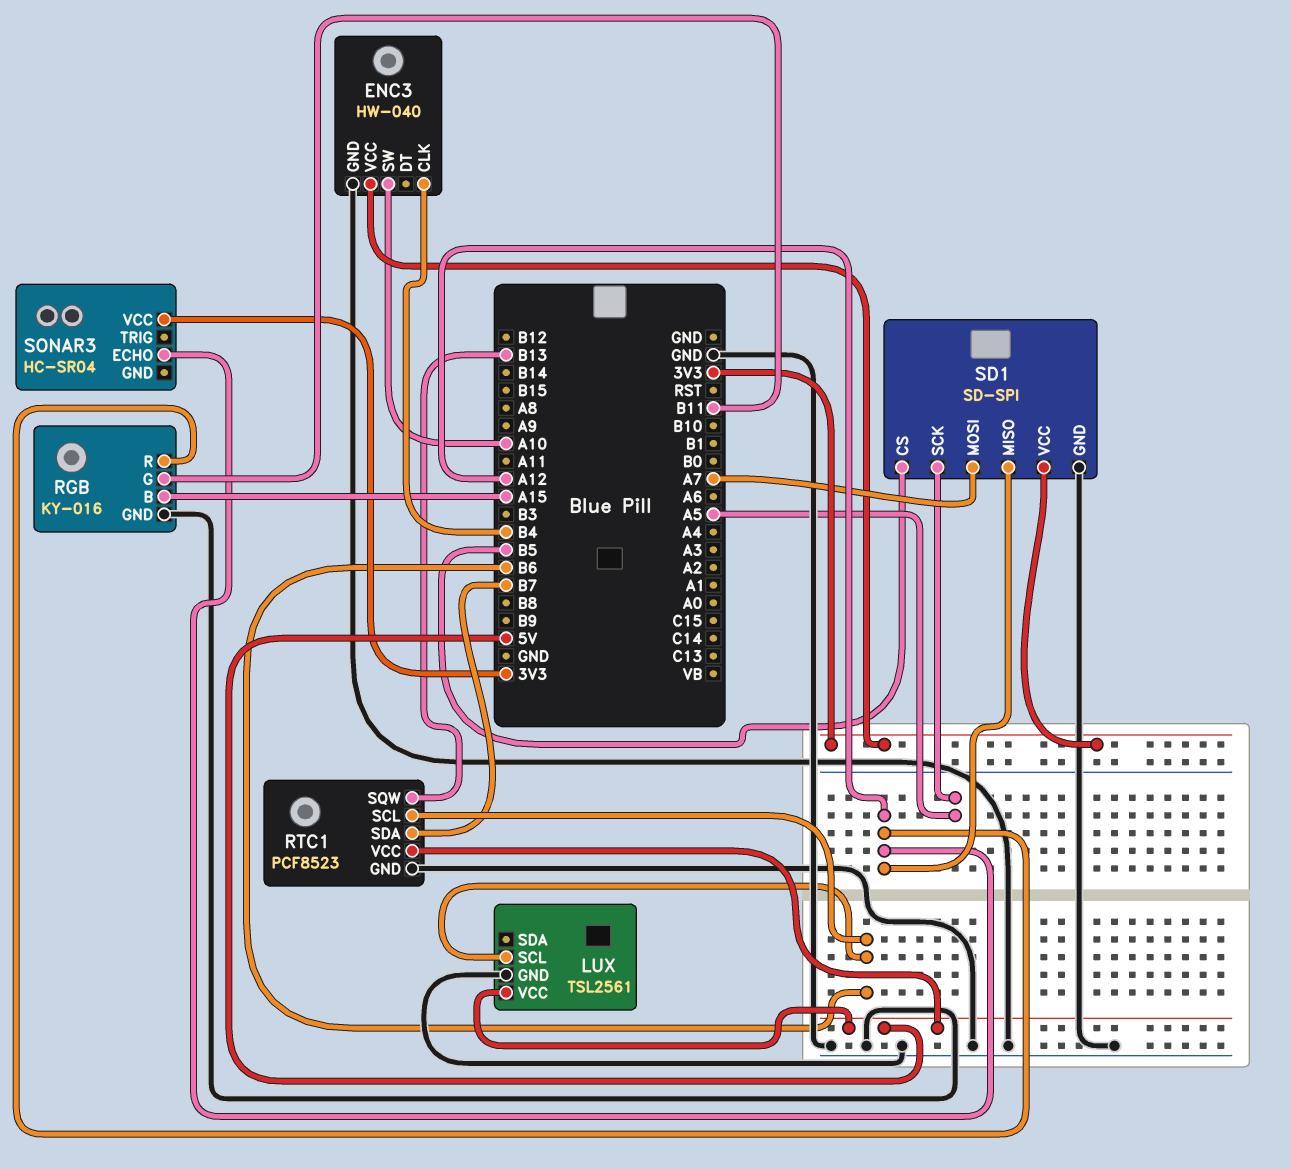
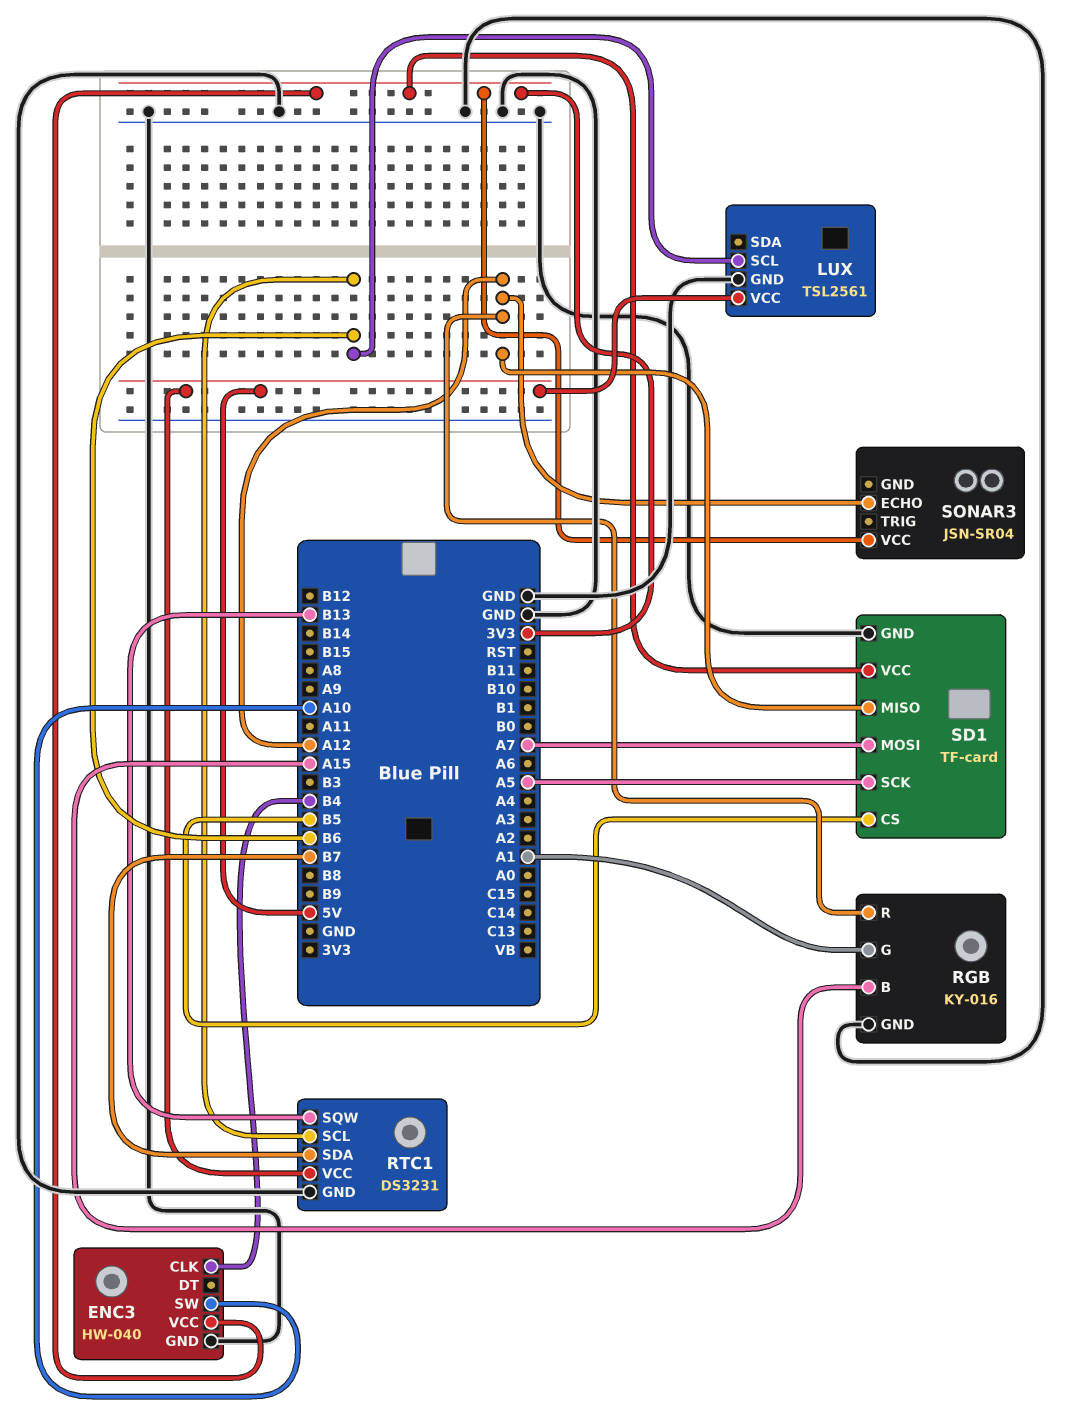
RGB pin G: B11 -> A1
RTC1: PCF8523 -> DS3231
SD1: SD-SPI -> TF-card
SONAR3: HC-SR04 -> JSN-SR04

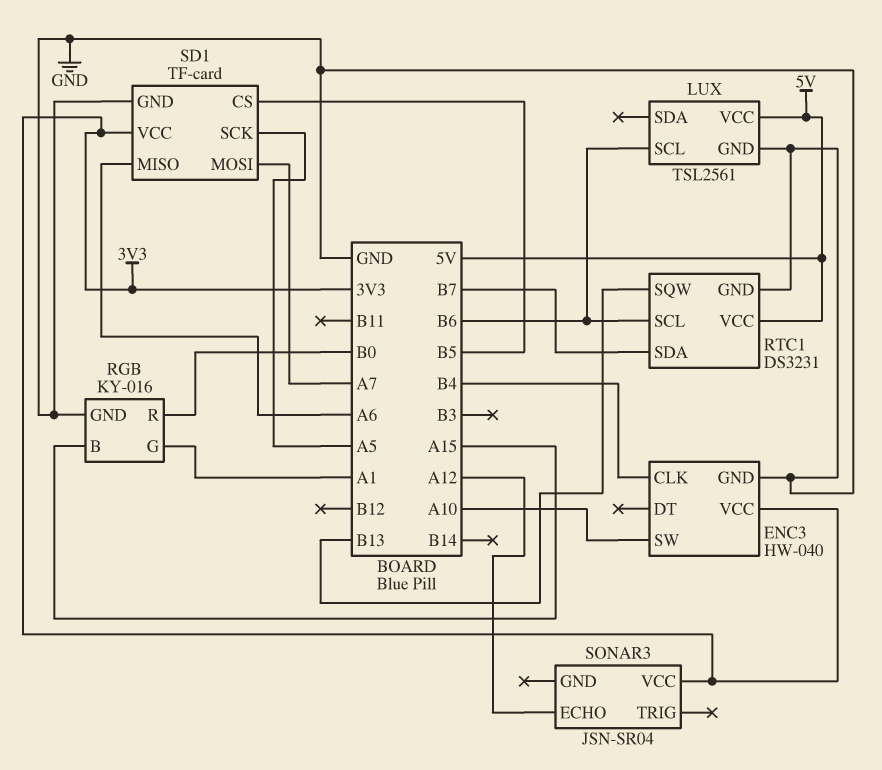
RGB pin R: A12 -> B0
SD1 pin MISO: A12 -> A6

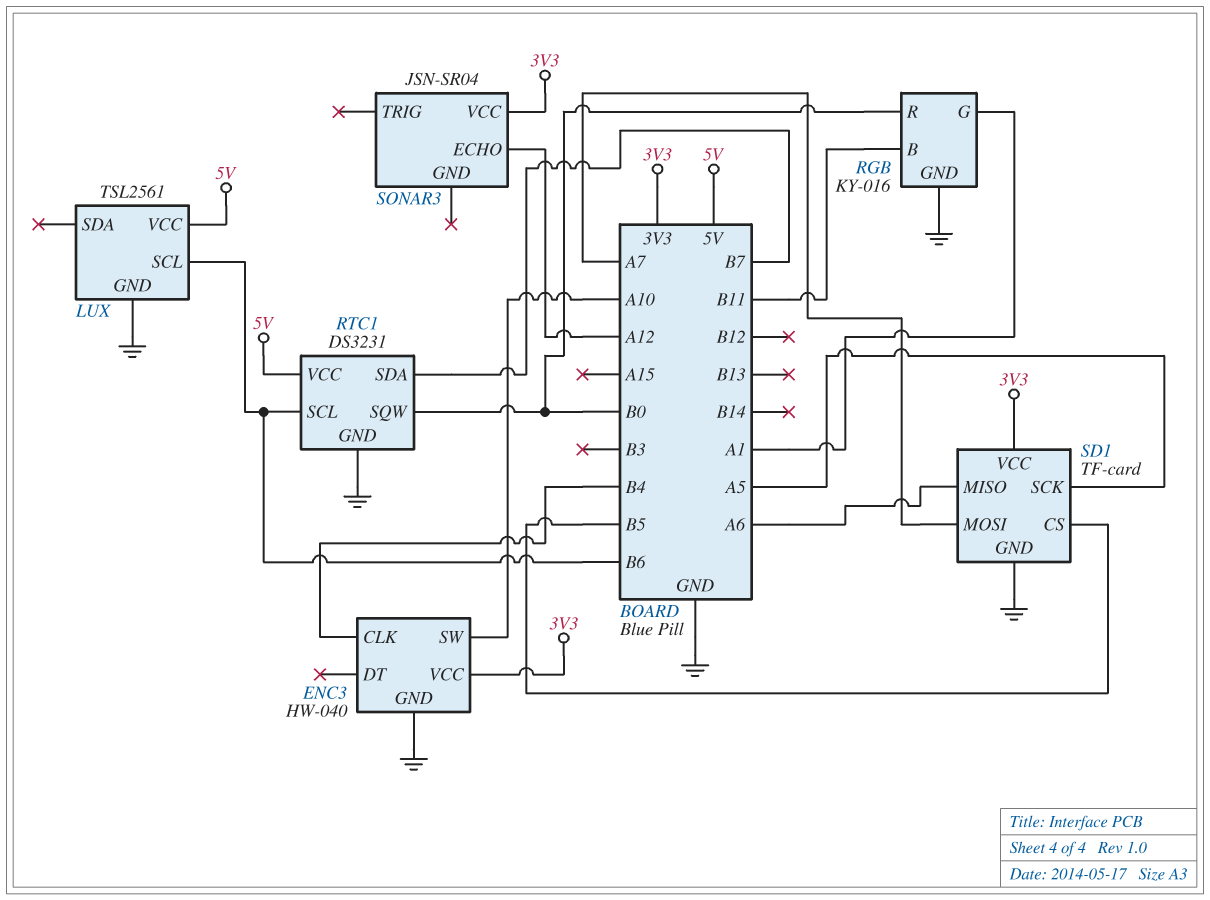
RGB pin B: A15 -> B11
RTC1 pin SQW: B13 -> B0

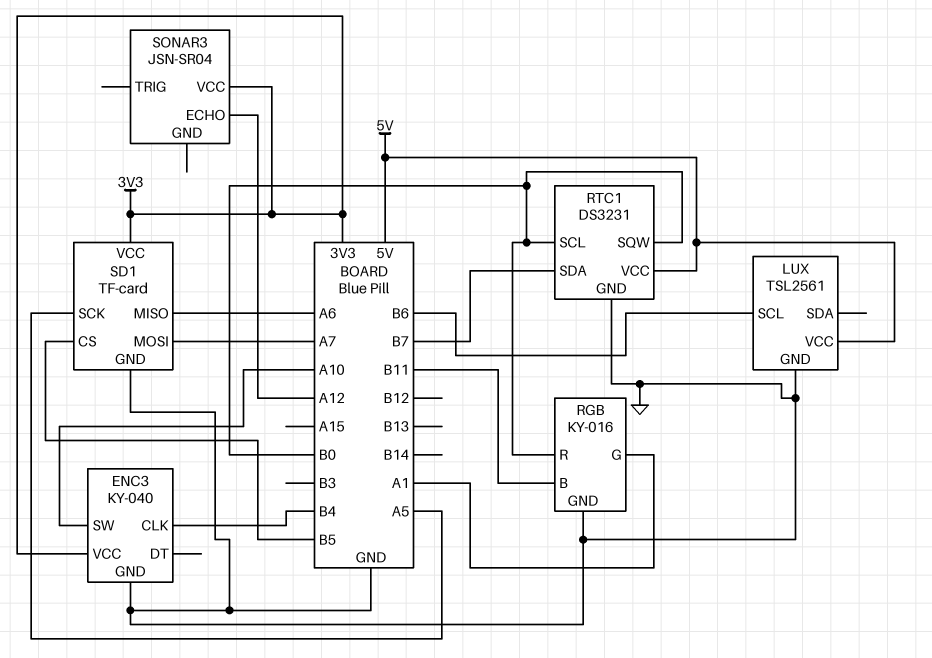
ENC3: HW-040 -> KY-040
RTC1 pin SCL: B6 -> B0

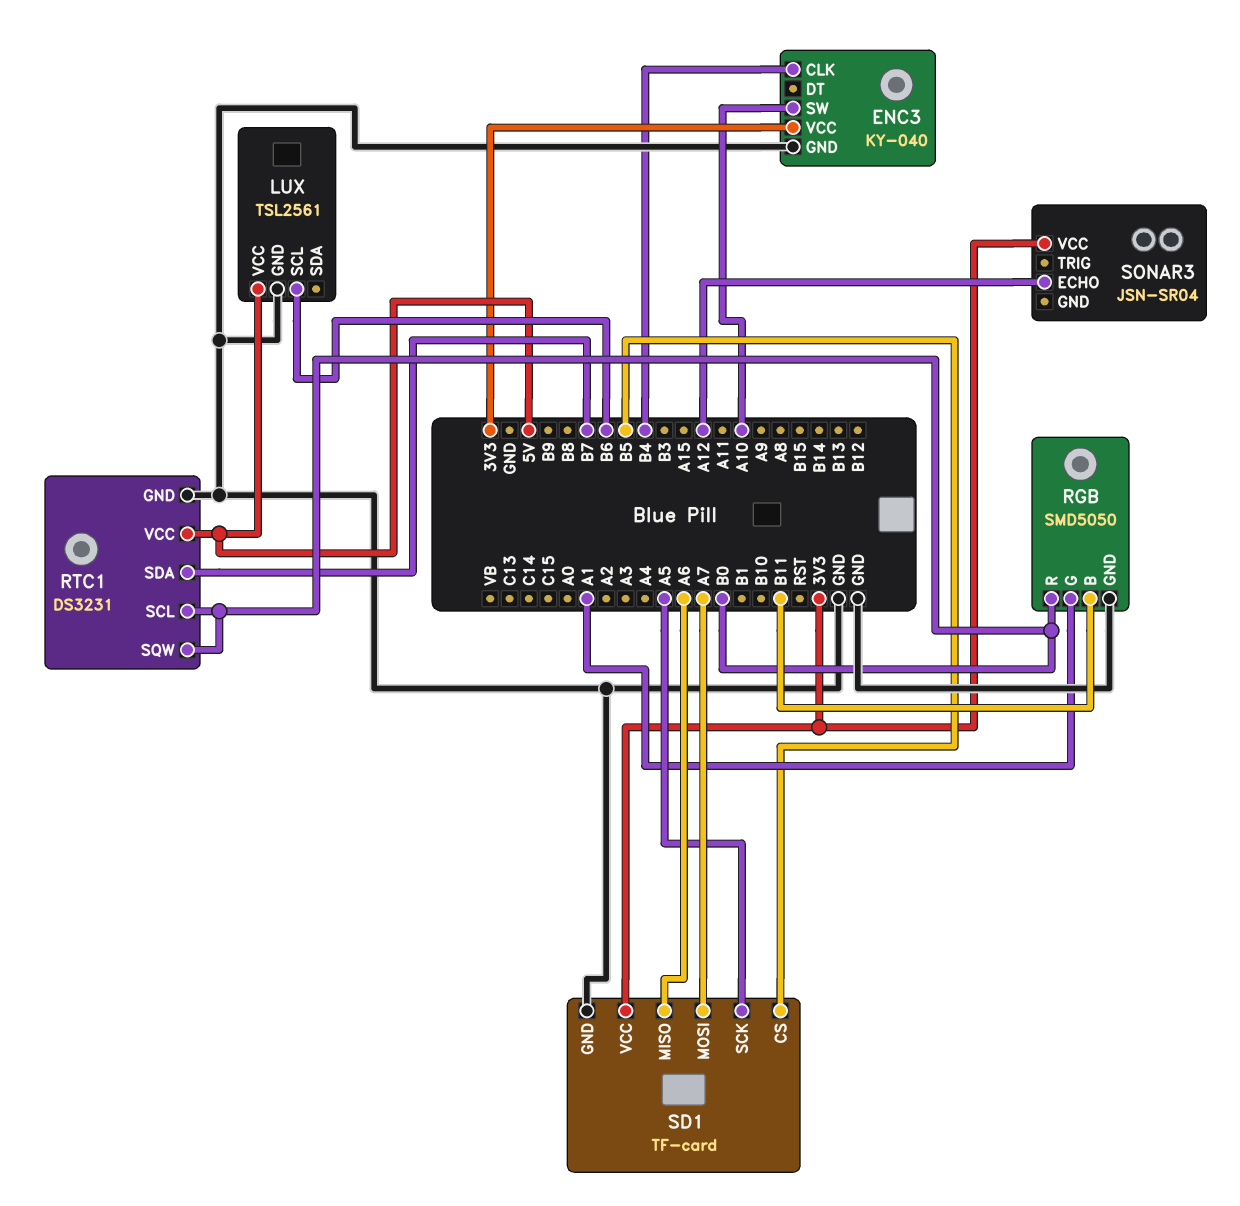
RGB: KY-016 -> SMD5050

